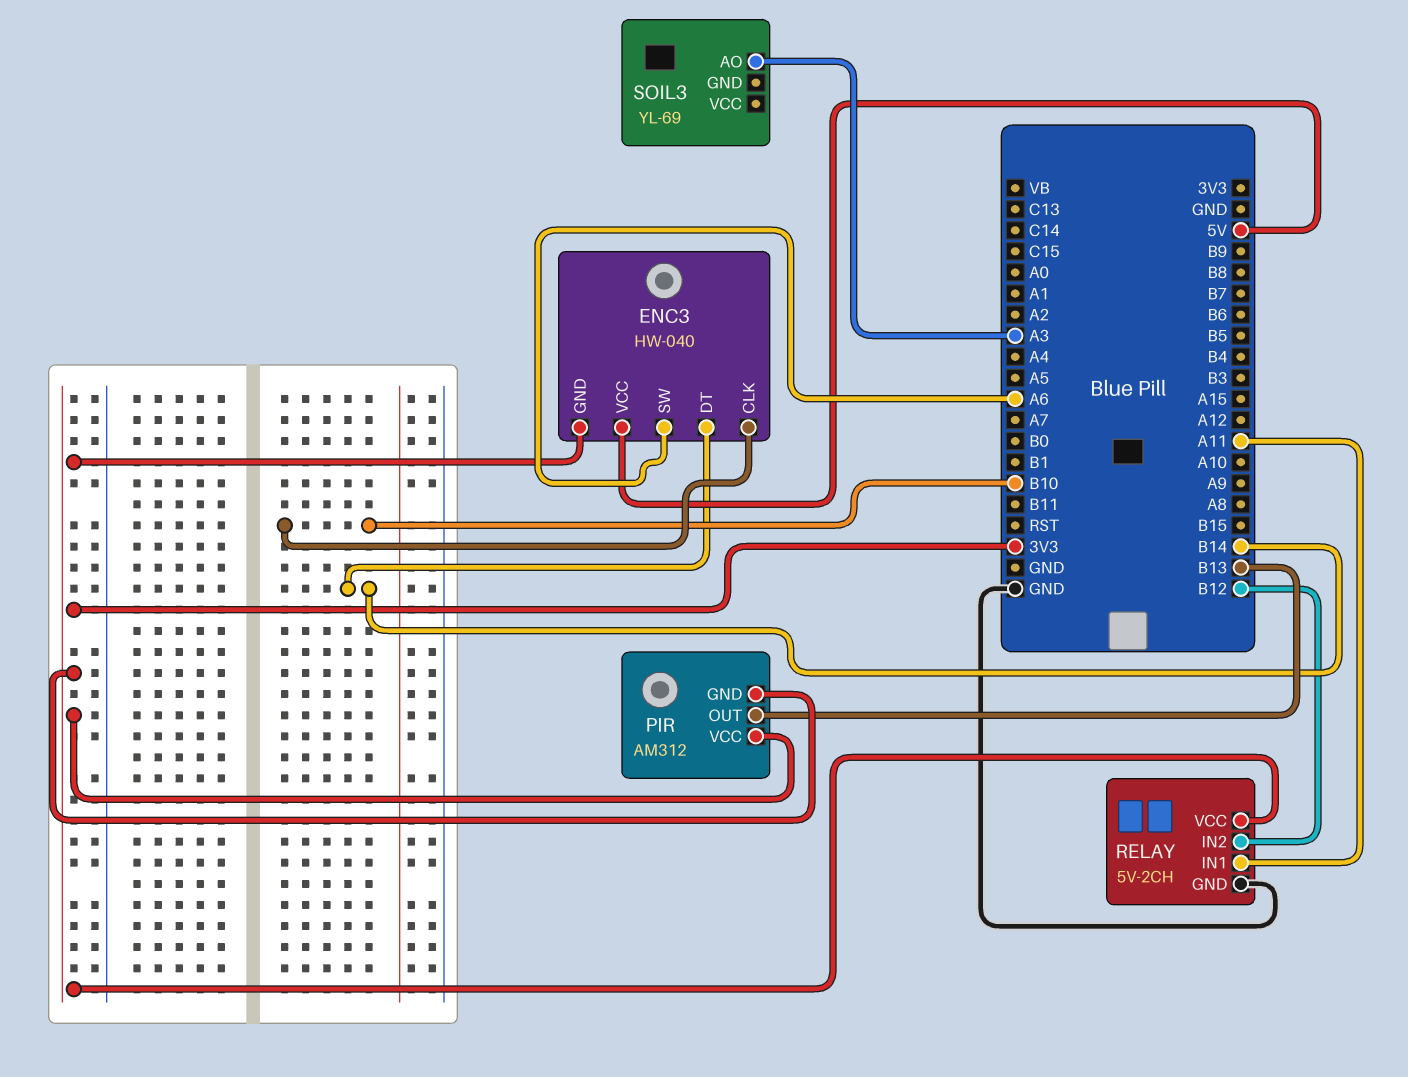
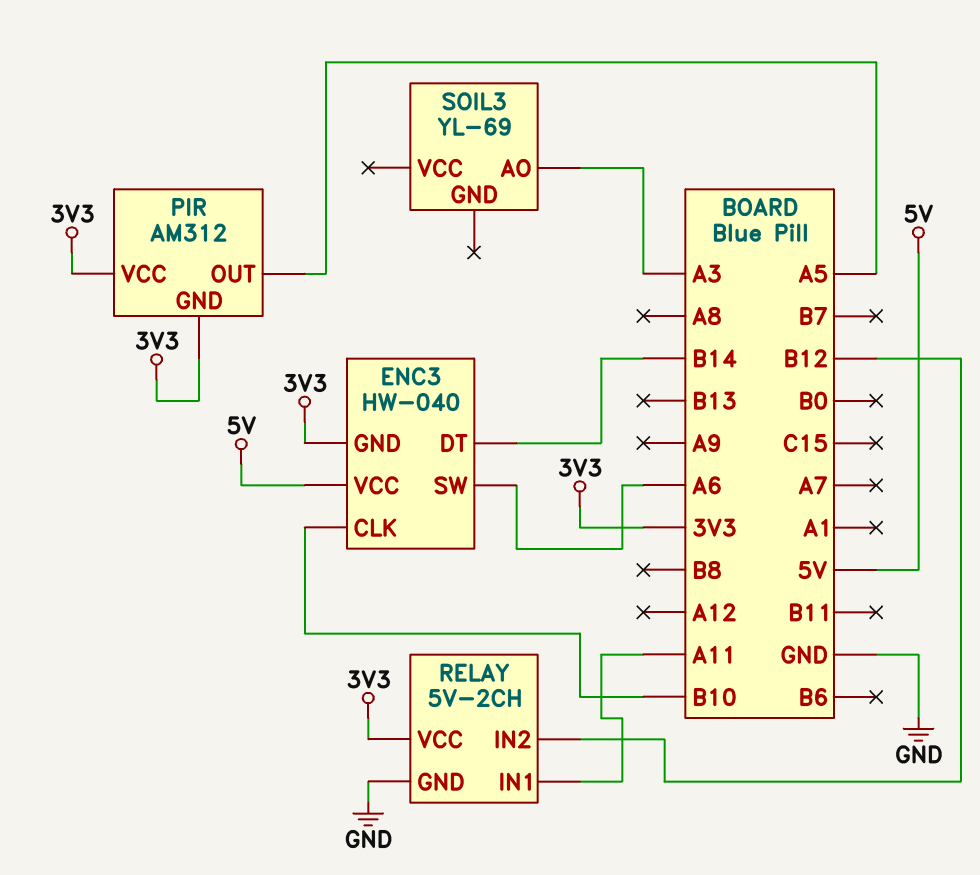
PIR pin OUT: B13 -> A5

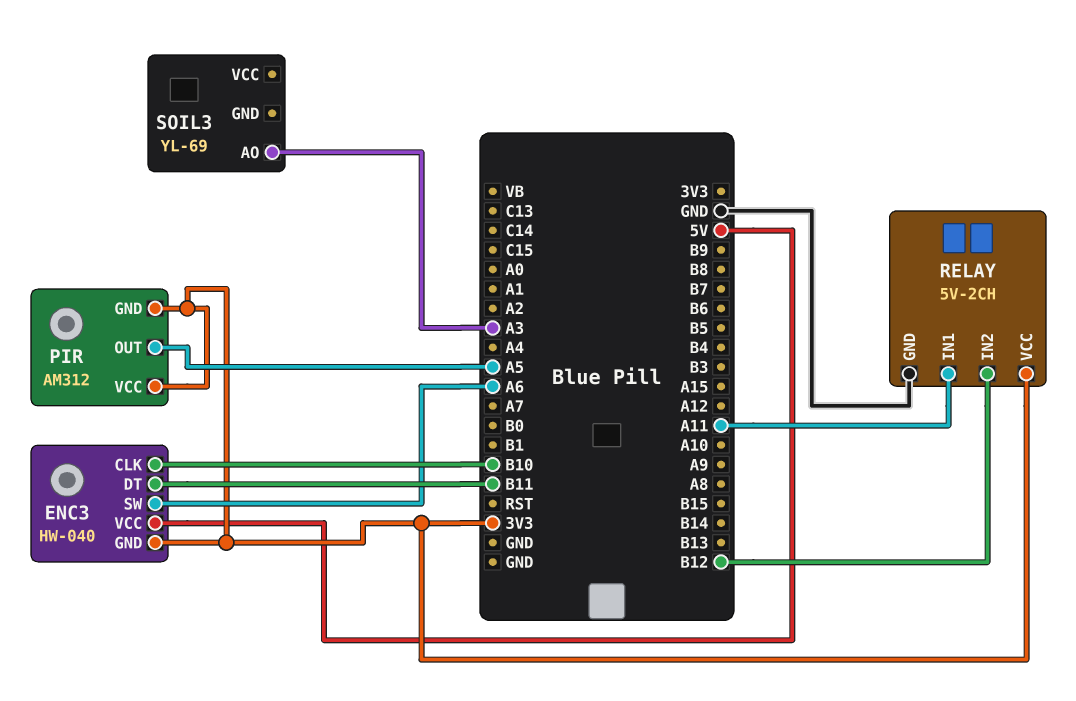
ENC3 pin DT: B14 -> B11

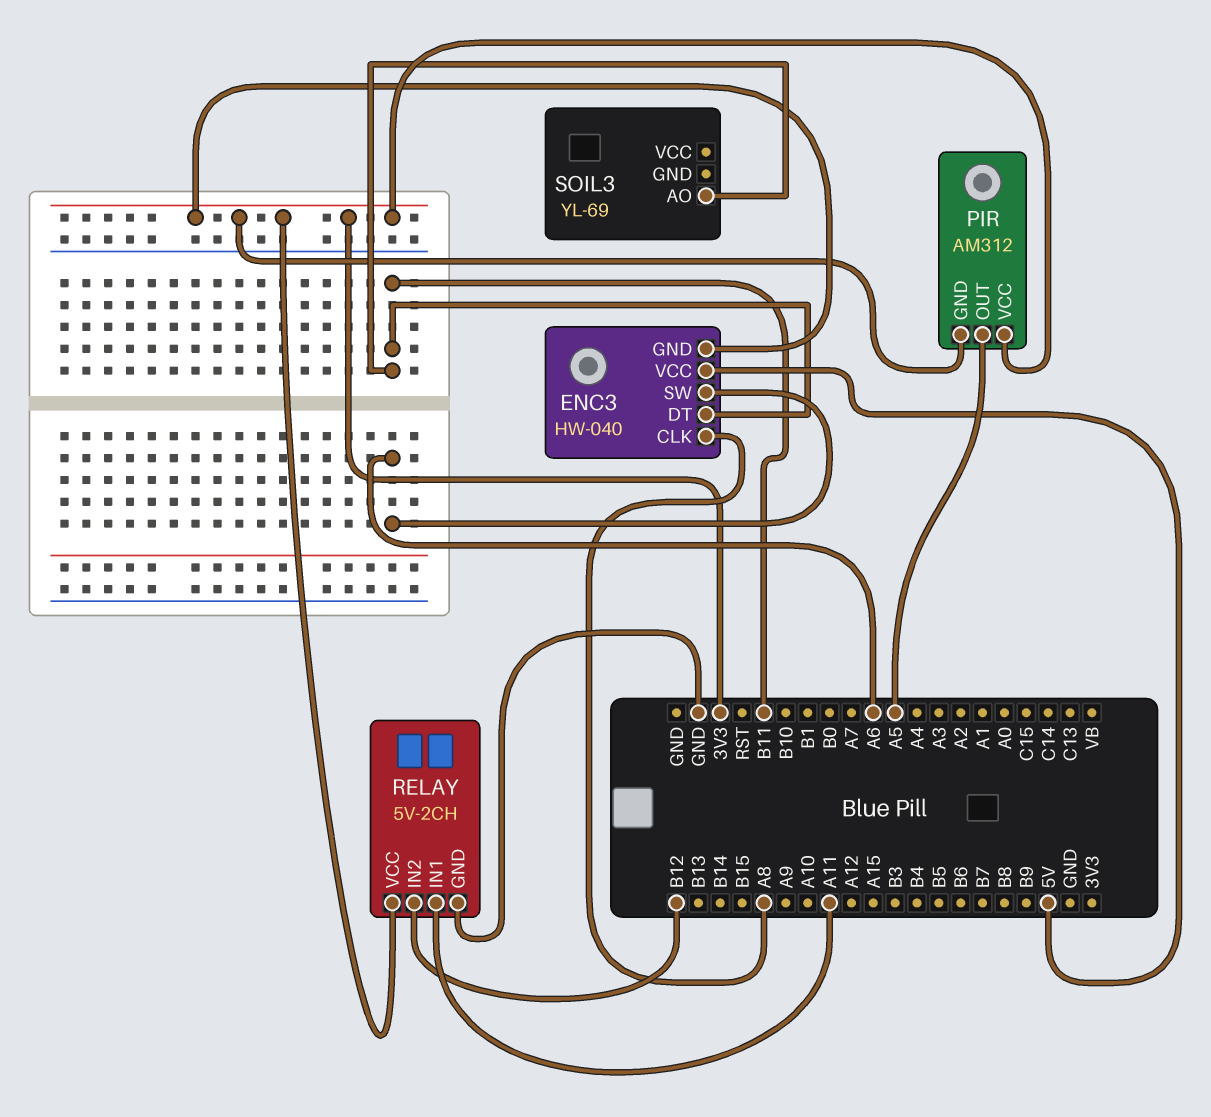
ENC3 pin CLK: B10 -> A8
SOIL3 pin AO: A3 -> B11

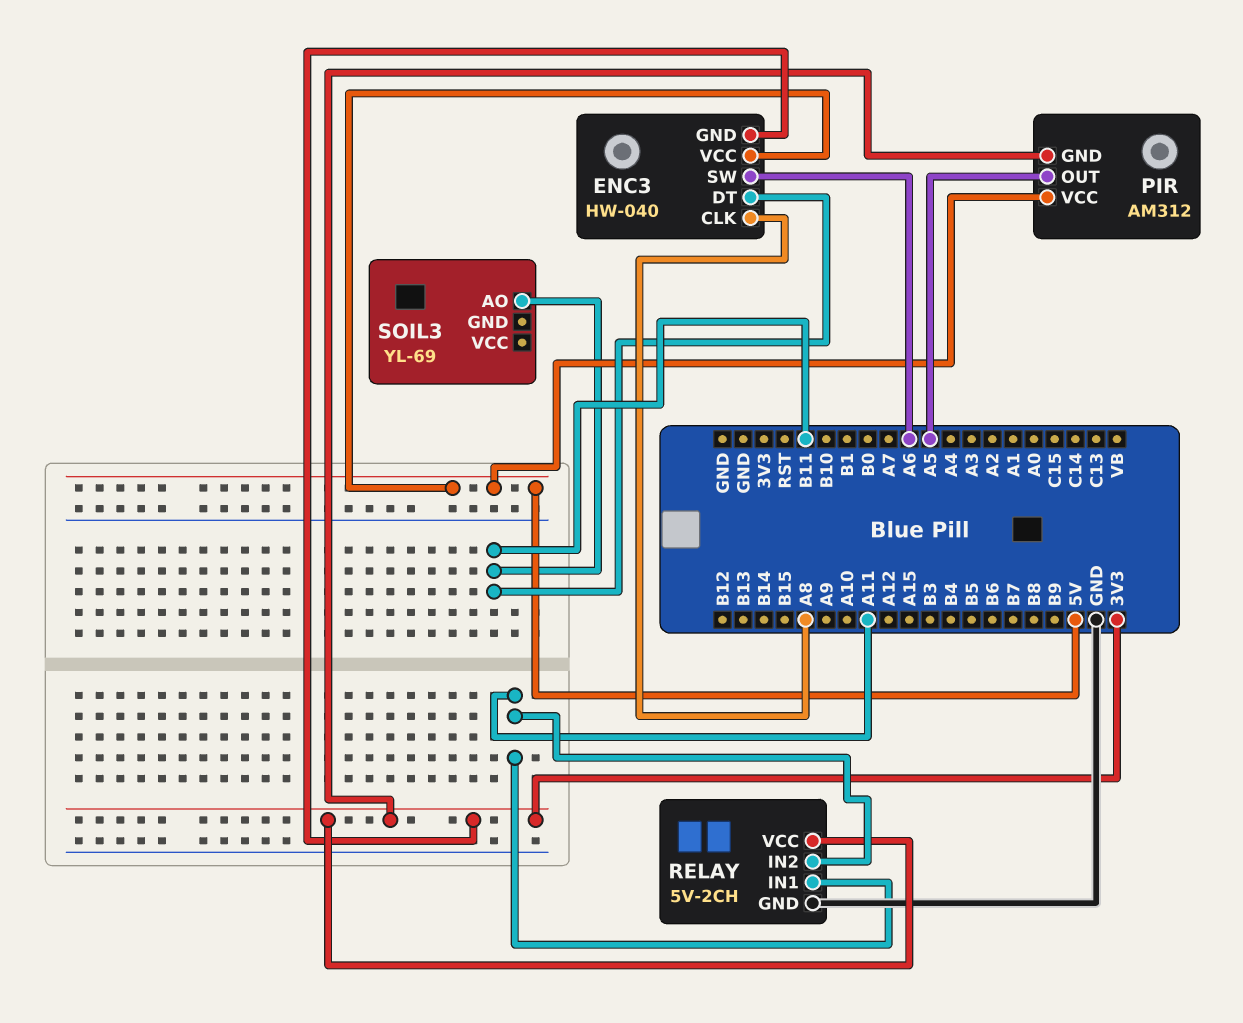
PIR pin VCC: 3V3 -> 5V
RELAY pin IN2: B12 -> A11

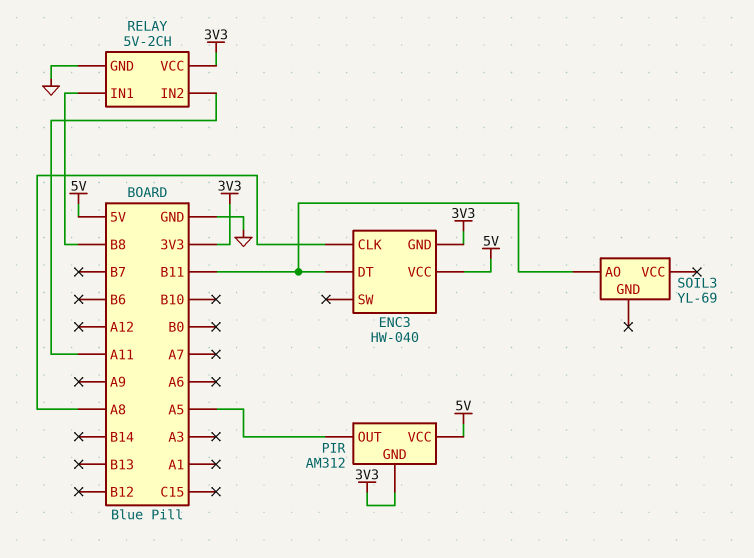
ENC3 pin SW: A6 -> none
RELAY pin IN1: A11 -> B8

